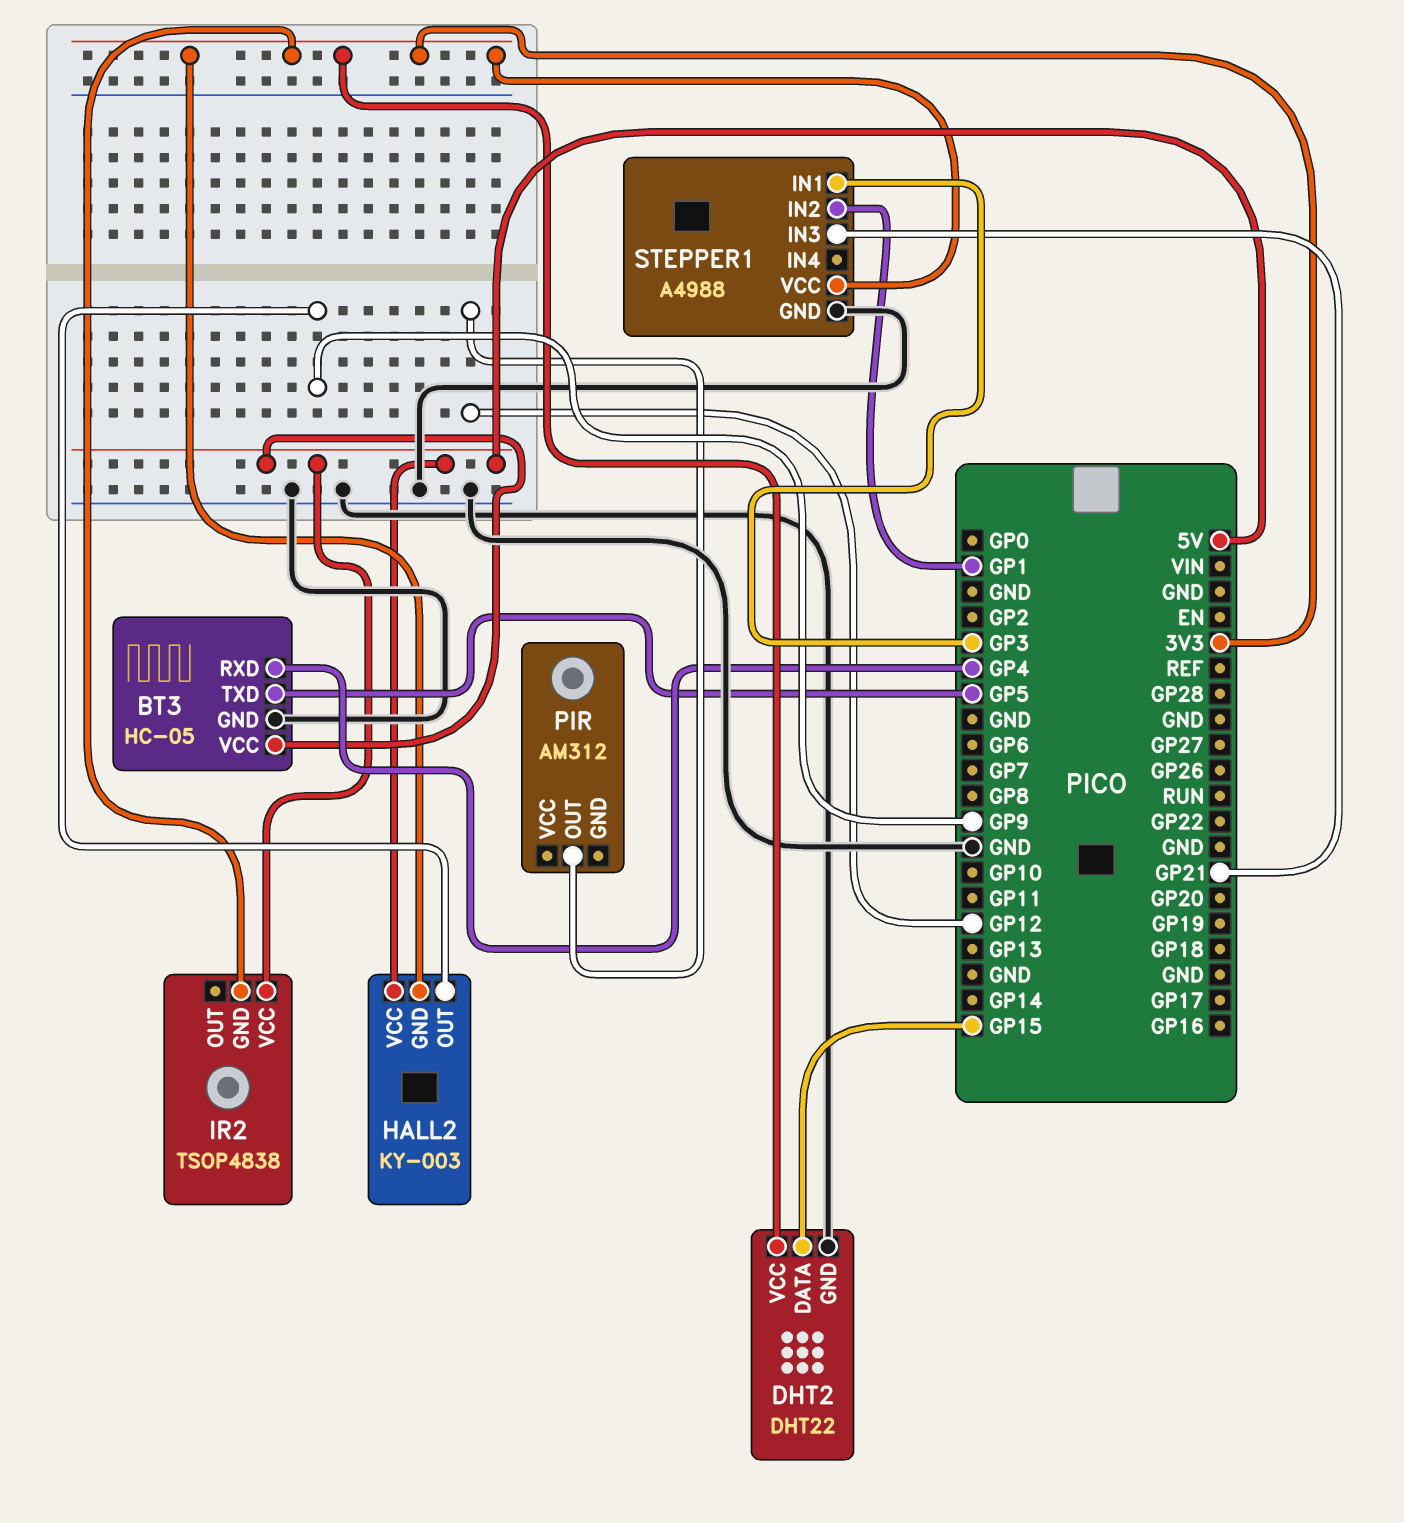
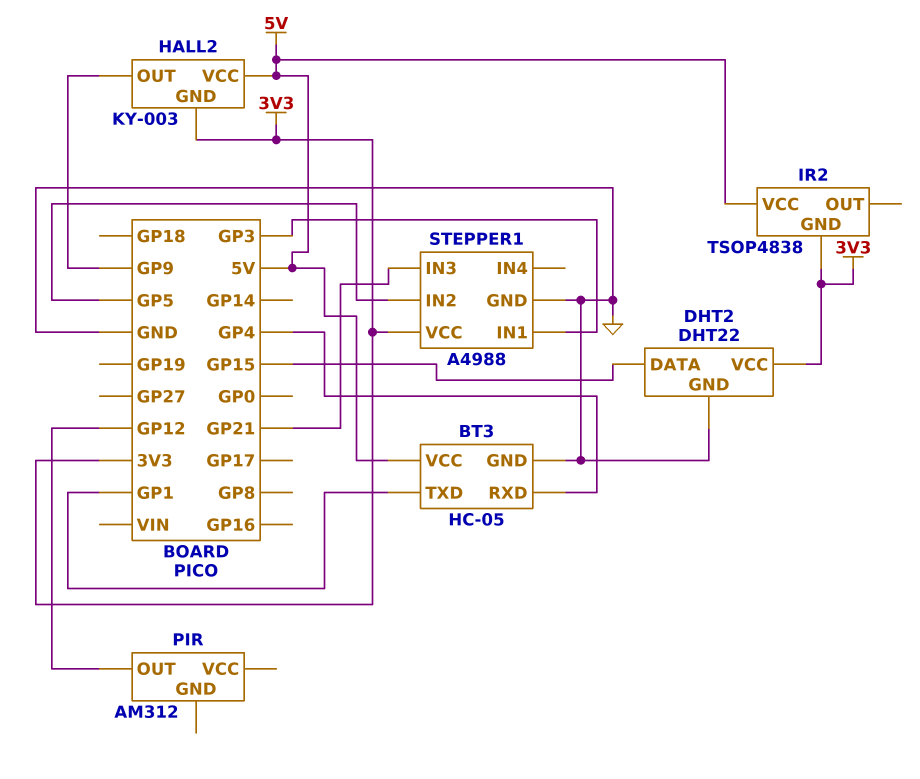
BT3 pin TXD: GP5 -> GP1
STEPPER1 pin IN2: GP1 -> GP5

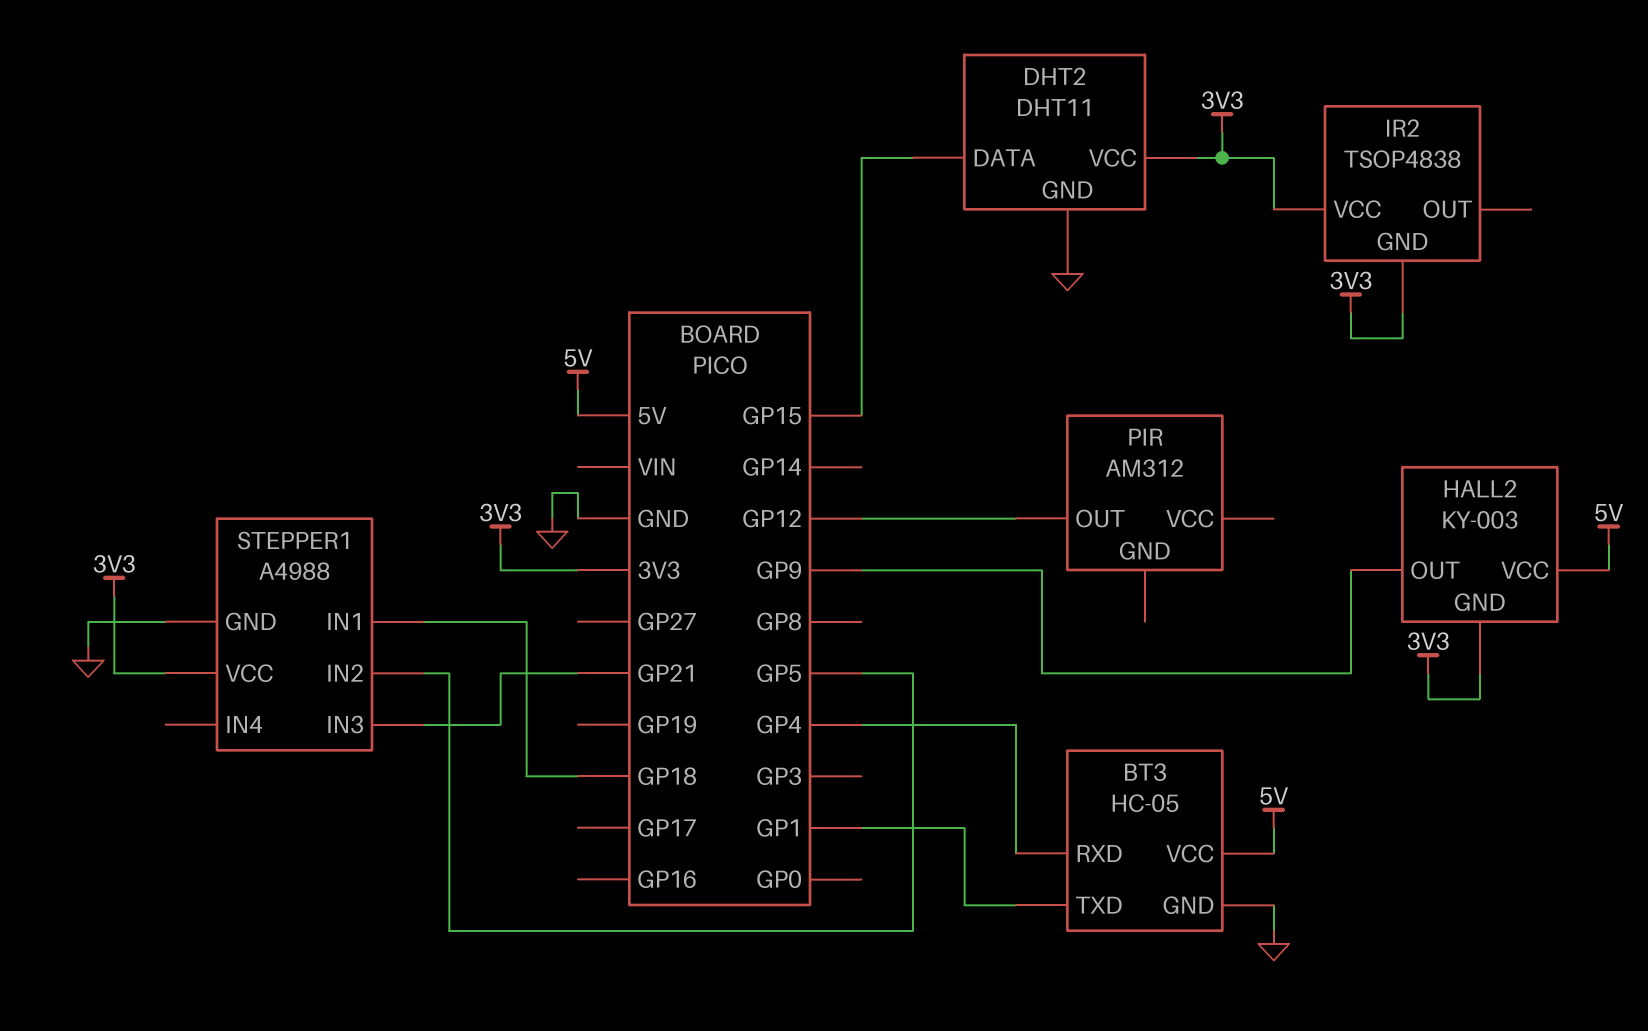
DHT2: DHT22 -> DHT11
IR2 pin VCC: 5V -> 3V3
STEPPER1 pin IN1: GP3 -> GP18

